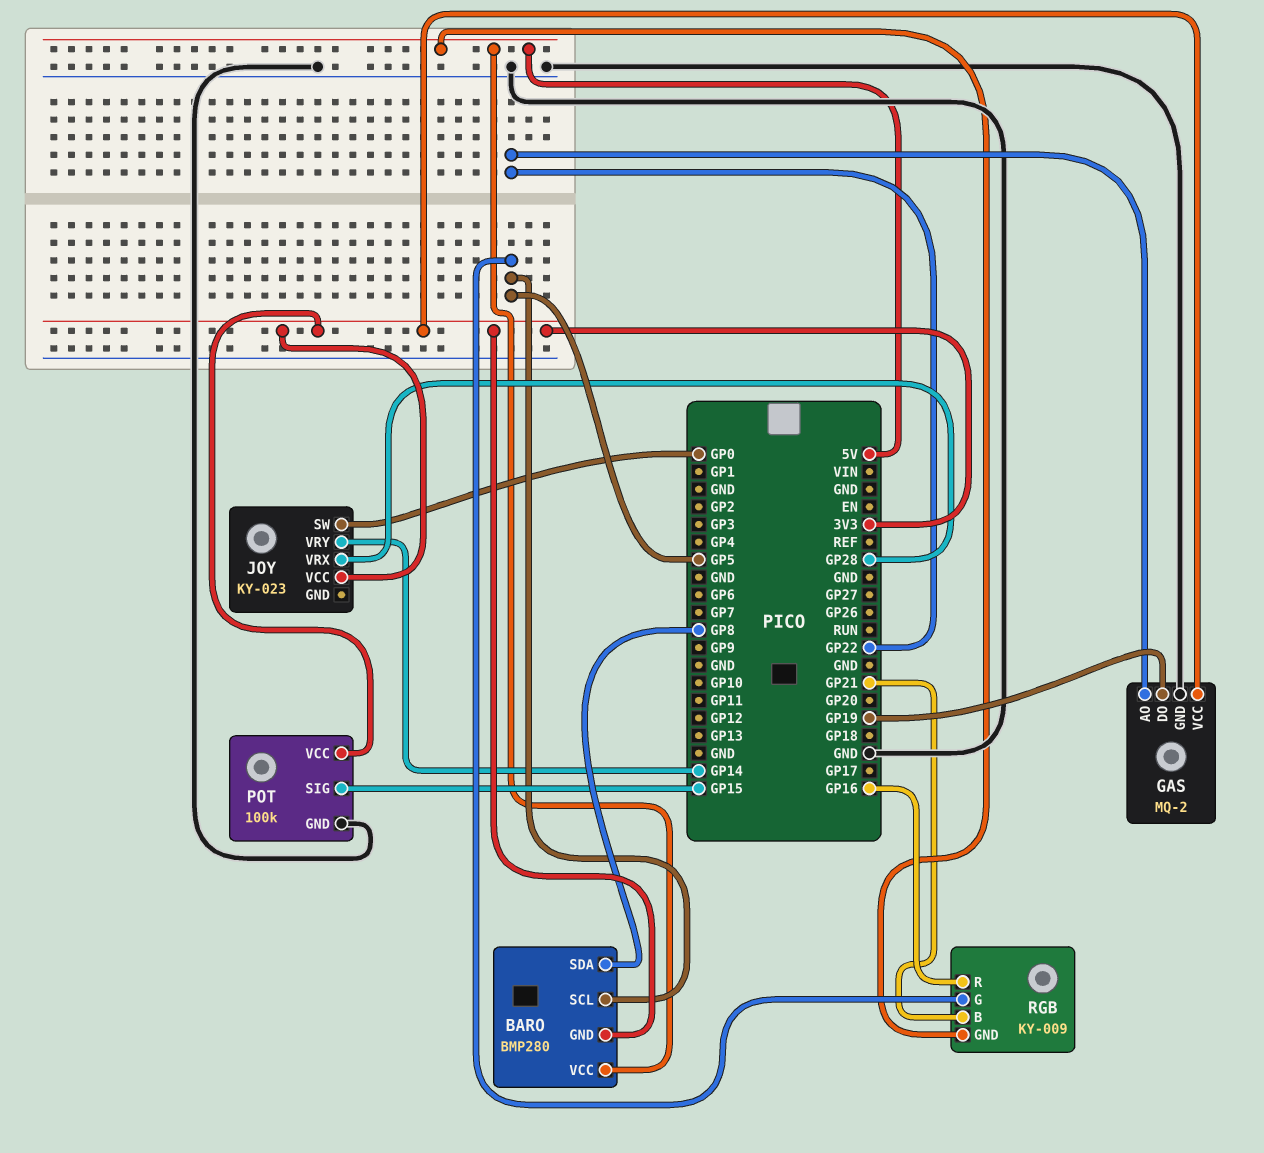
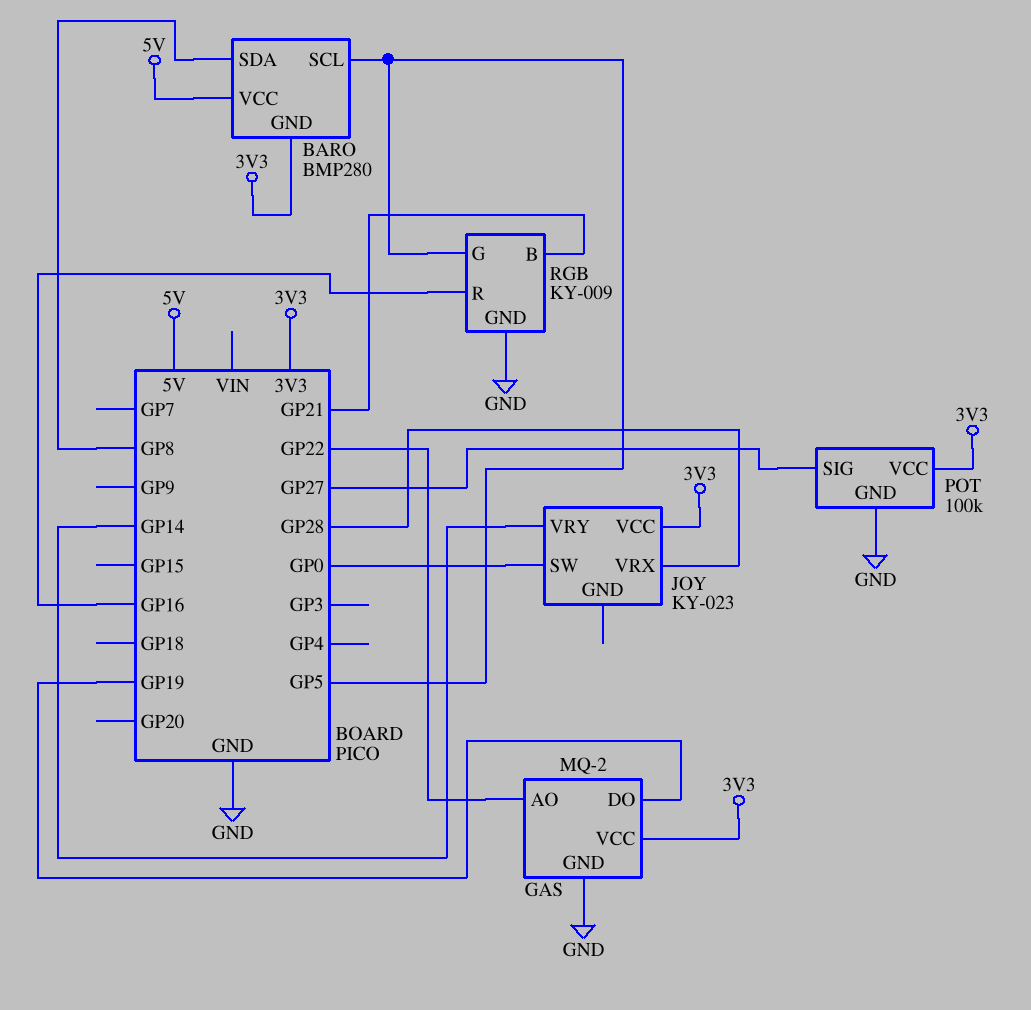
POT pin SIG: GP15 -> GP27
RGB pin GND: 5V -> GND

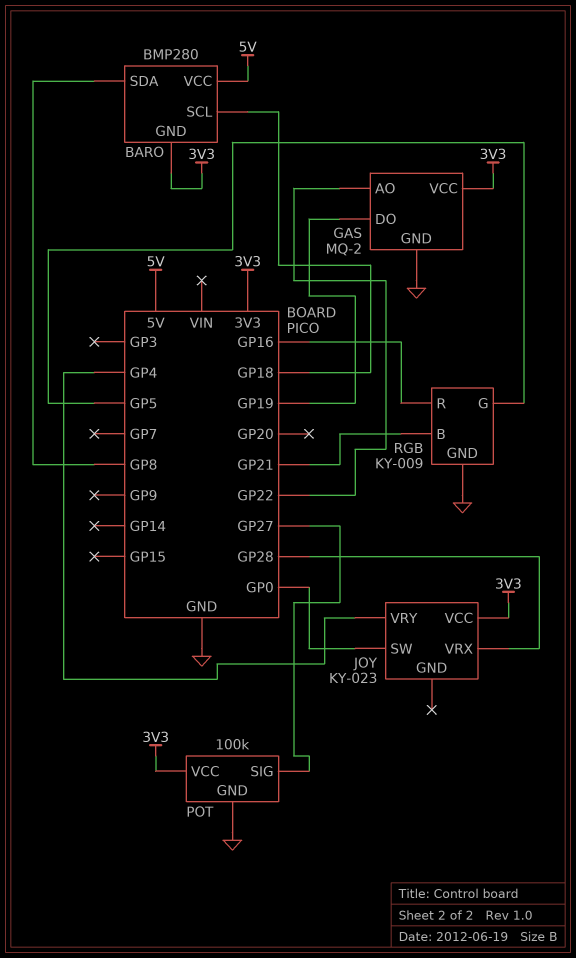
BARO pin SCL: GP5 -> GP18
JOY pin VRY: GP14 -> GP4

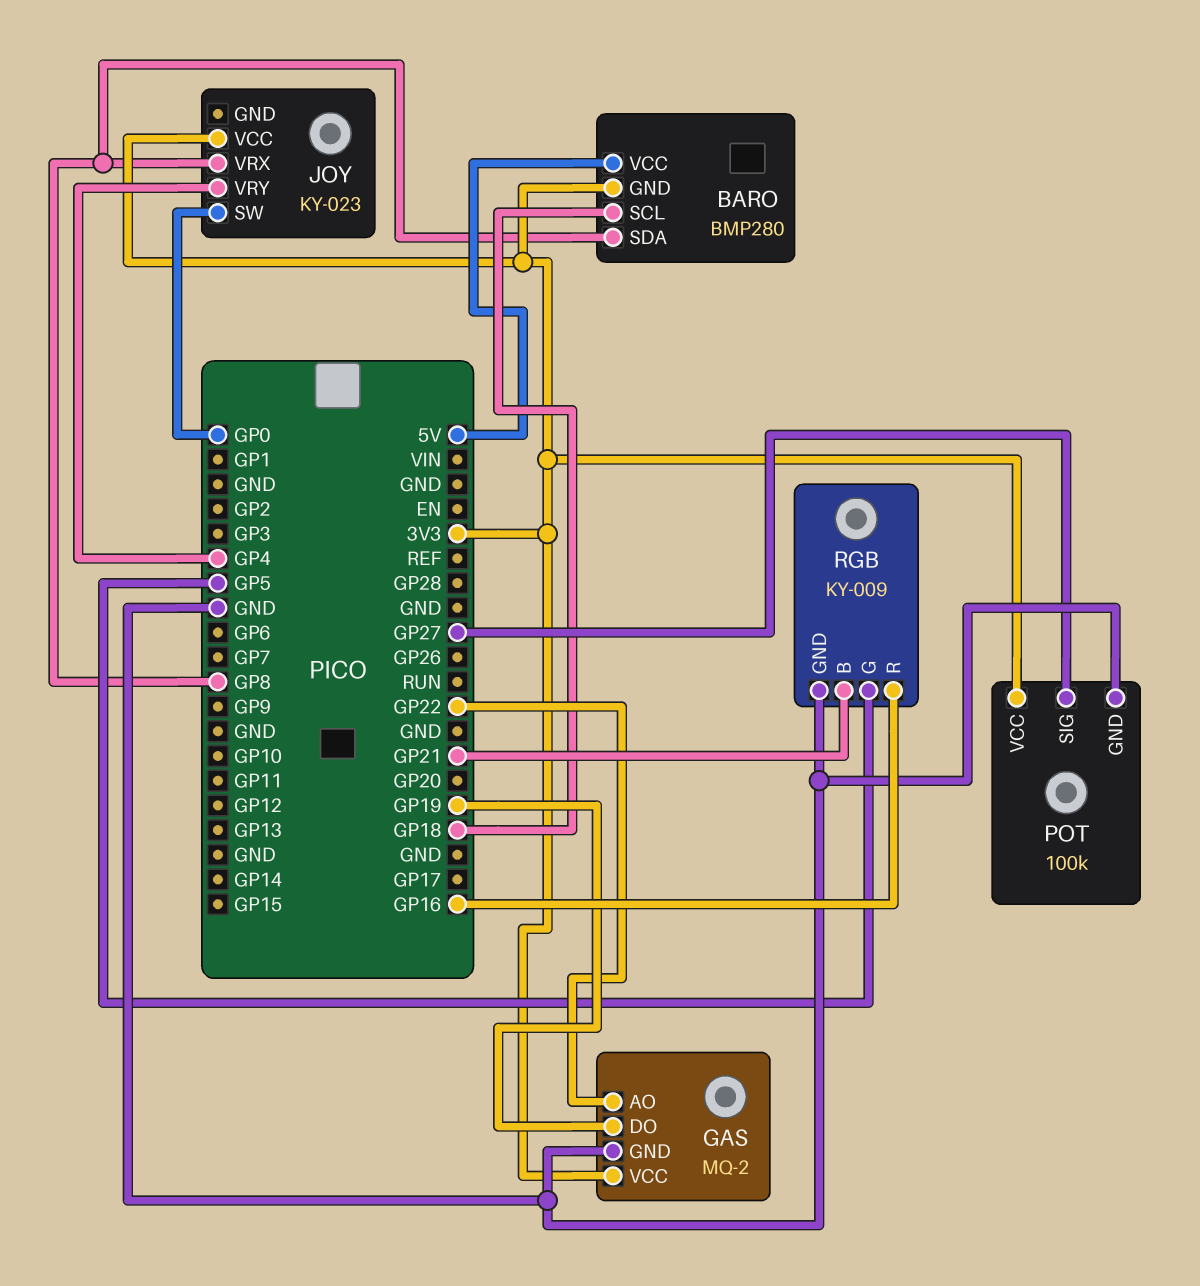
JOY pin VRX: GP28 -> GP8

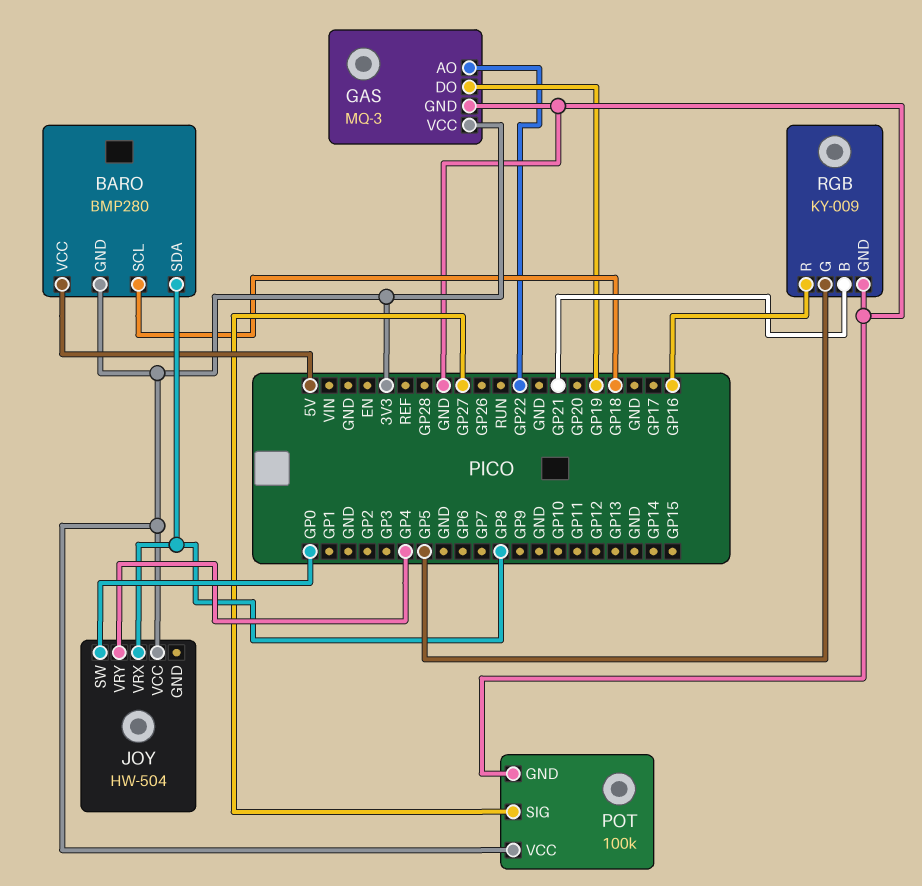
GAS: MQ-2 -> MQ-3
JOY: KY-023 -> HW-504

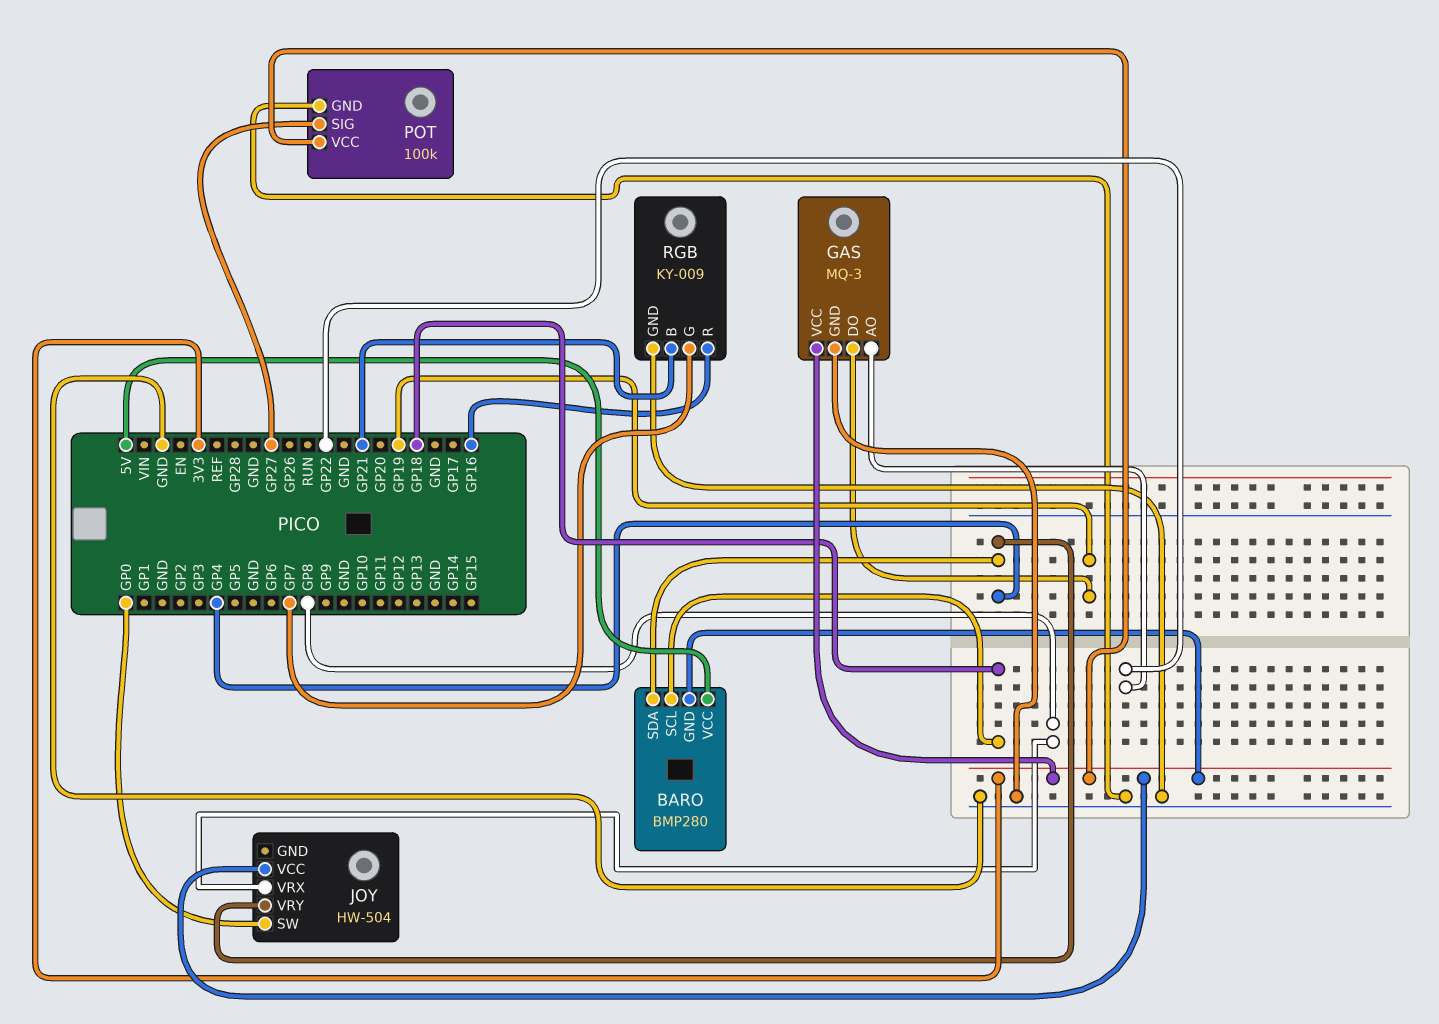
BARO pin SDA: GP8 -> GP4
RGB pin G: GP5 -> GP7

